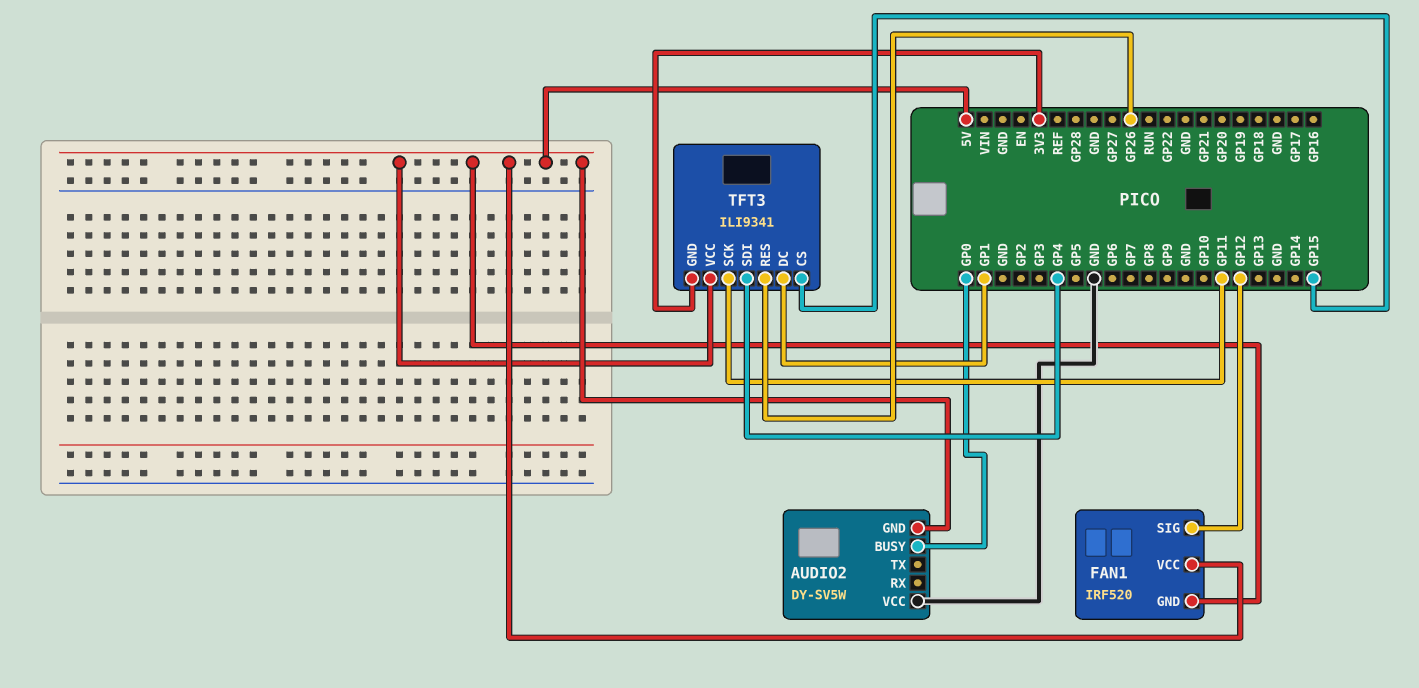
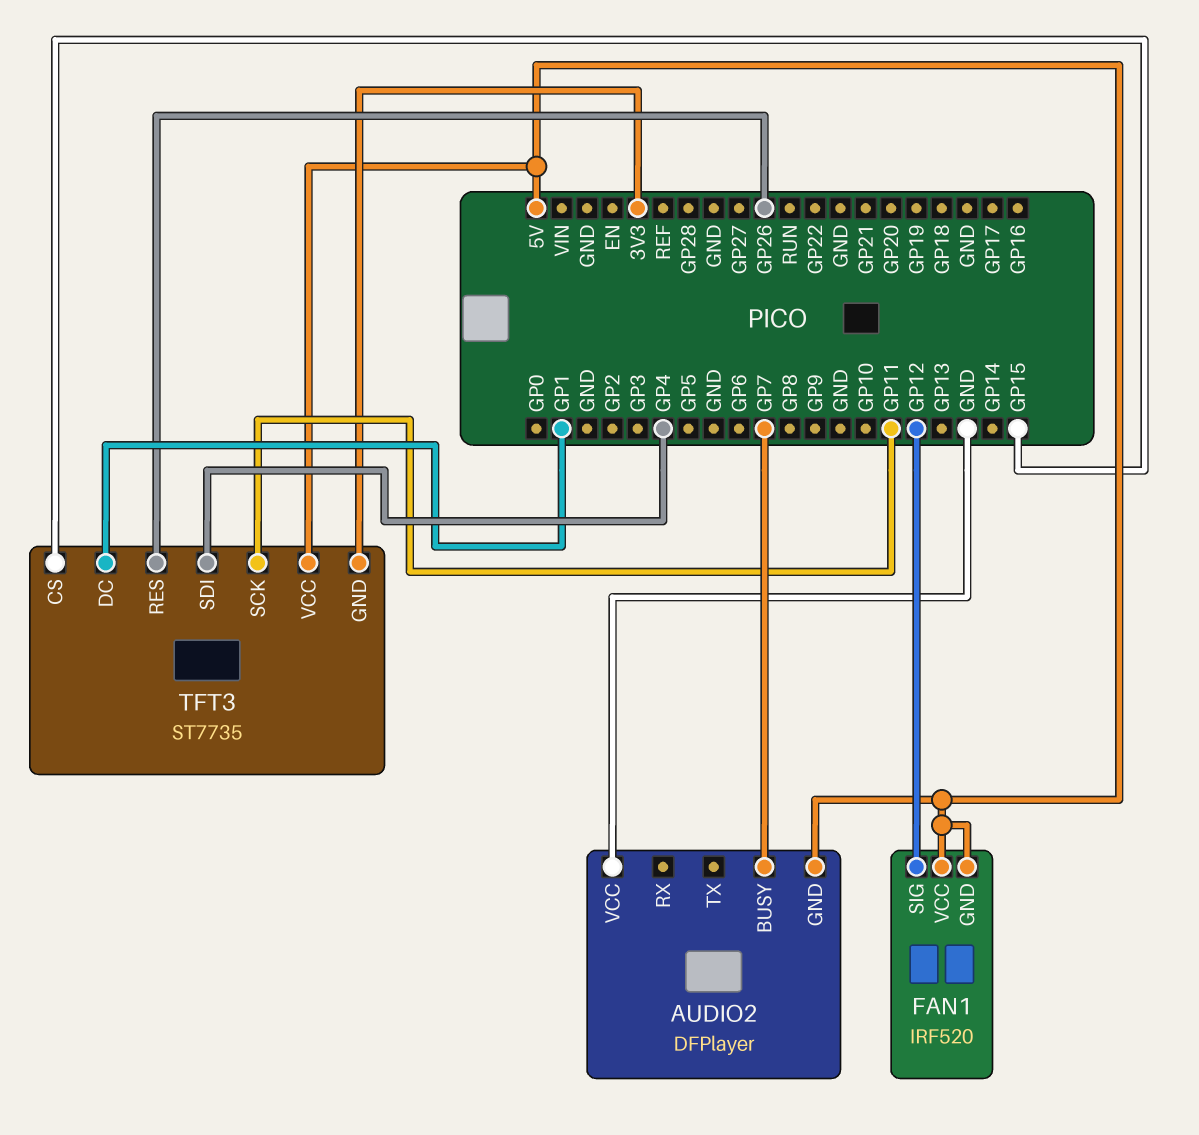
AUDIO2: DY-SV5W -> DFPlayer
AUDIO2 pin BUSY: GP0 -> GP7
TFT3: ILI9341 -> ST7735

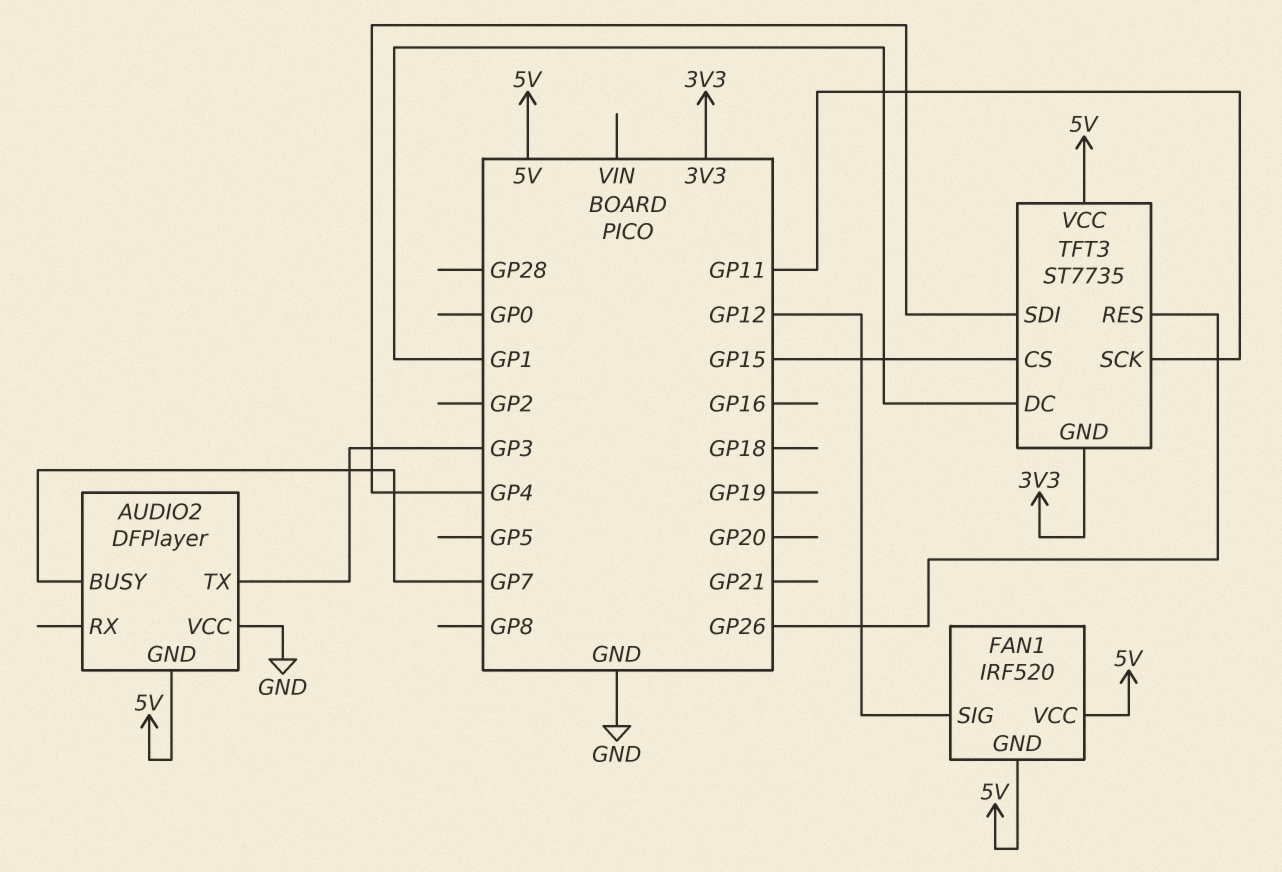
AUDIO2 pin TX: none -> GP3

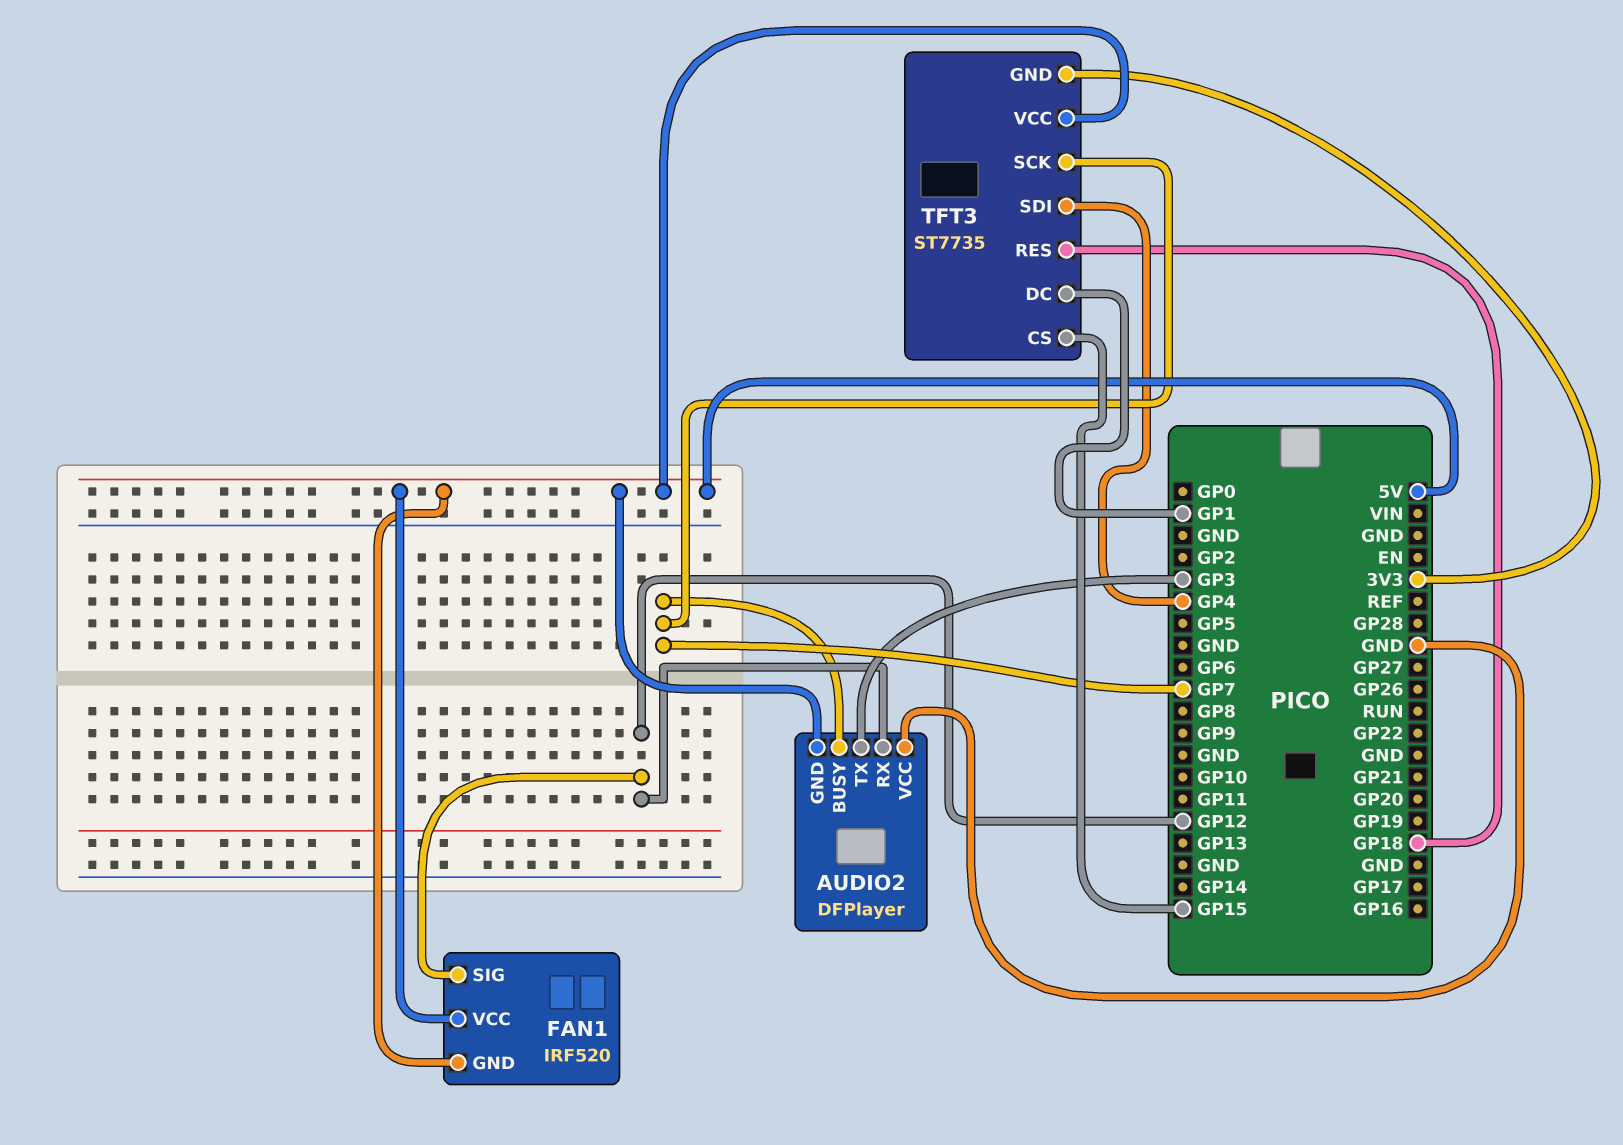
AUDIO2 pin RX: none -> GP12
TFT3 pin RES: GP26 -> GP18
TFT3 pin SCK: GP11 -> GP7

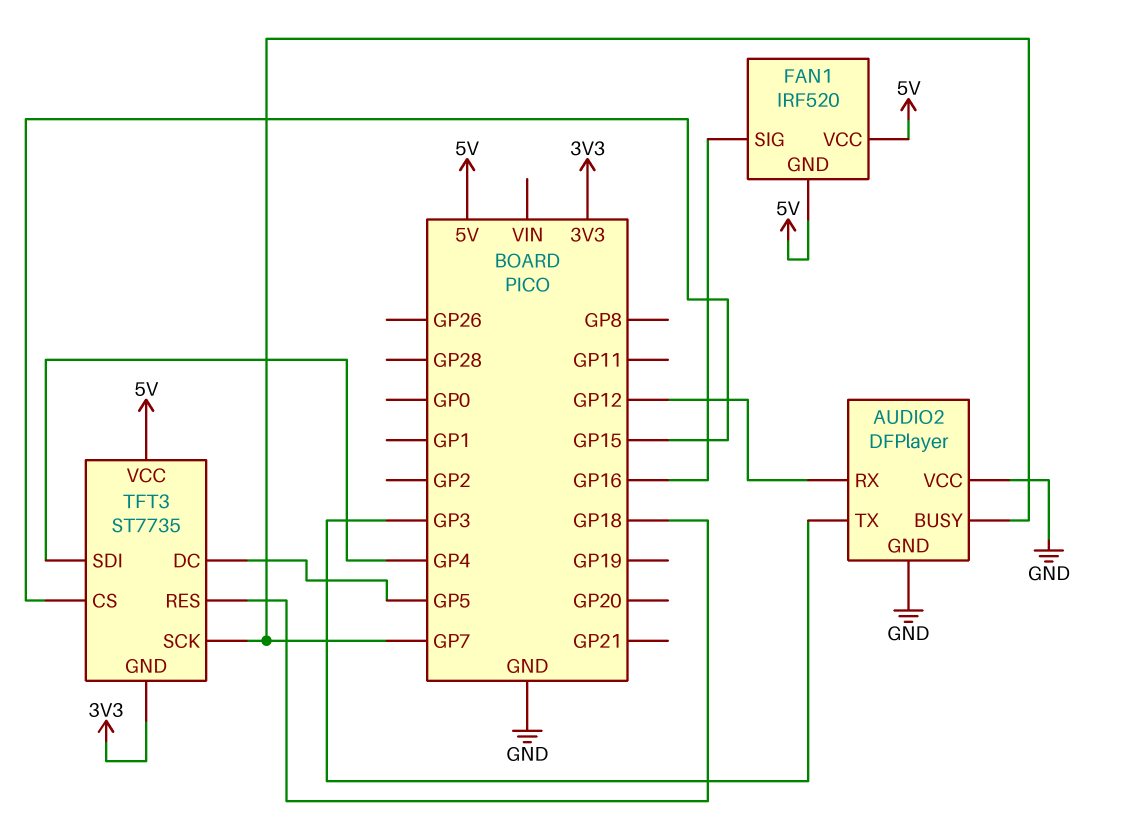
AUDIO2 pin GND: 5V -> GND
FAN1 pin SIG: GP12 -> GP16
TFT3 pin DC: GP1 -> GP5

